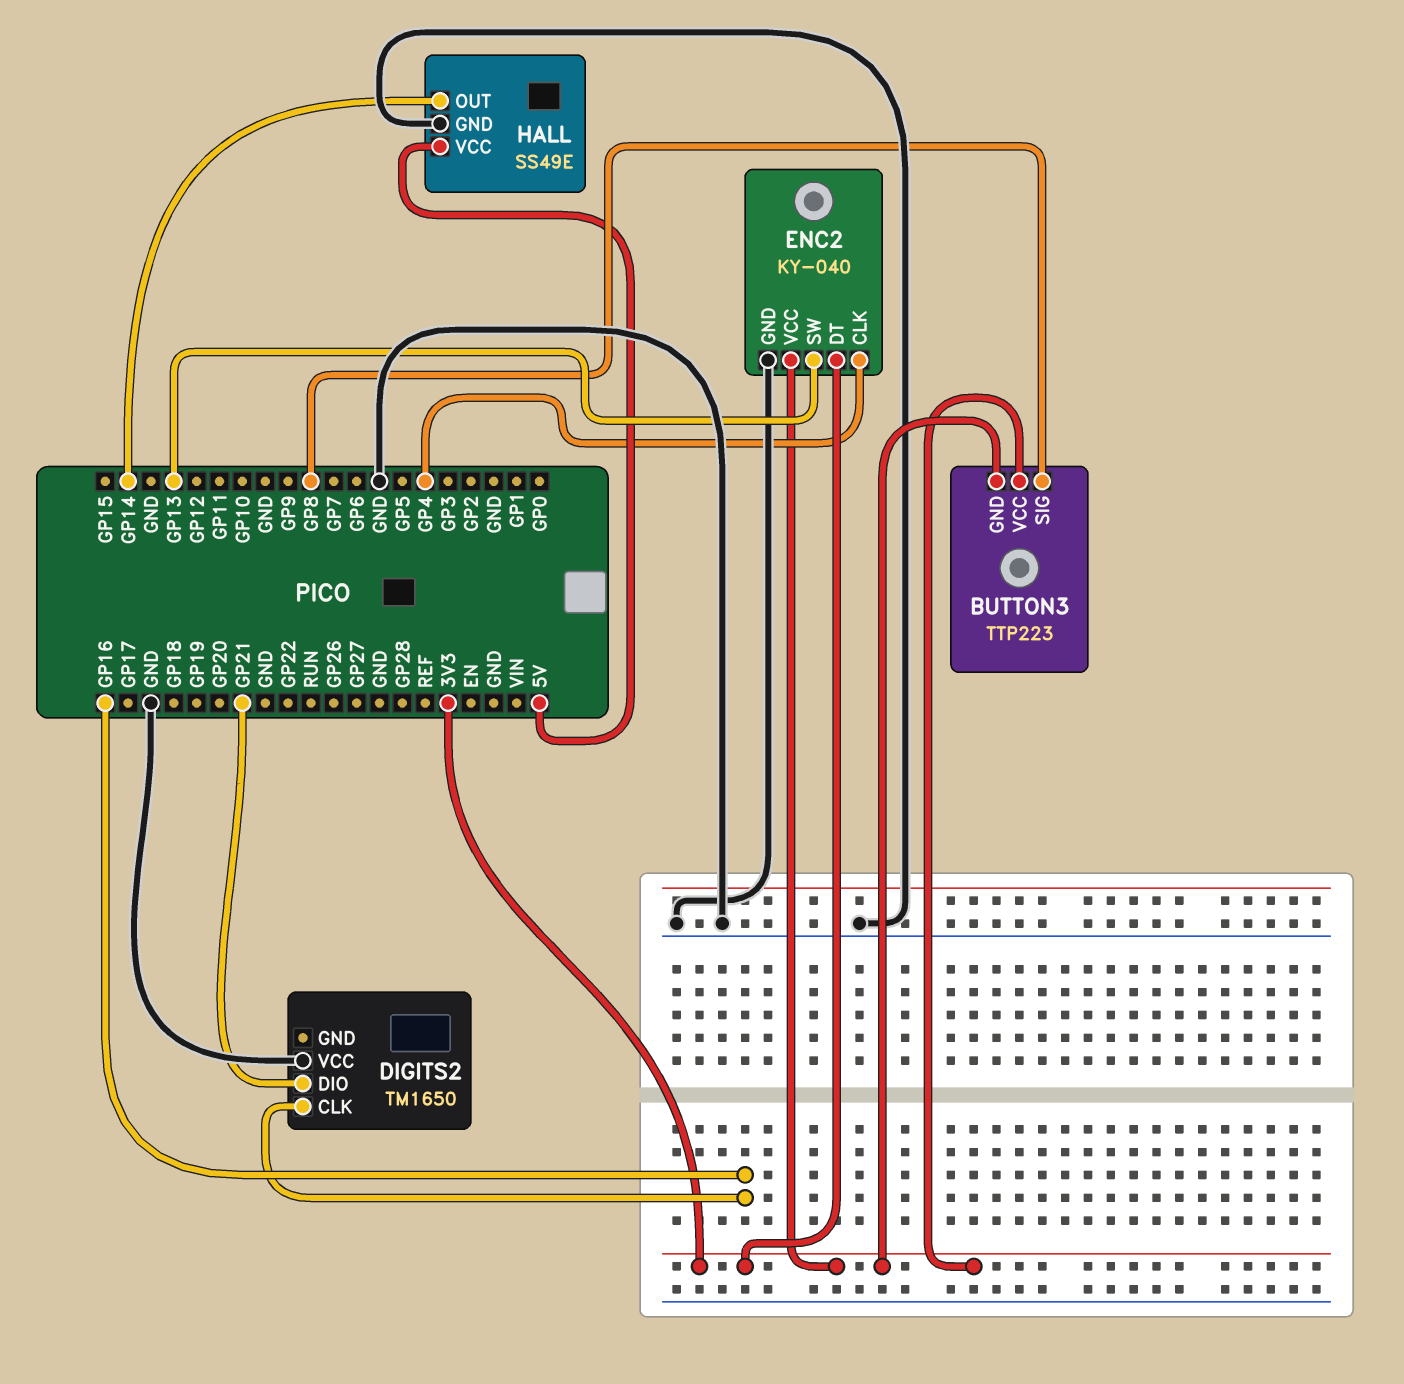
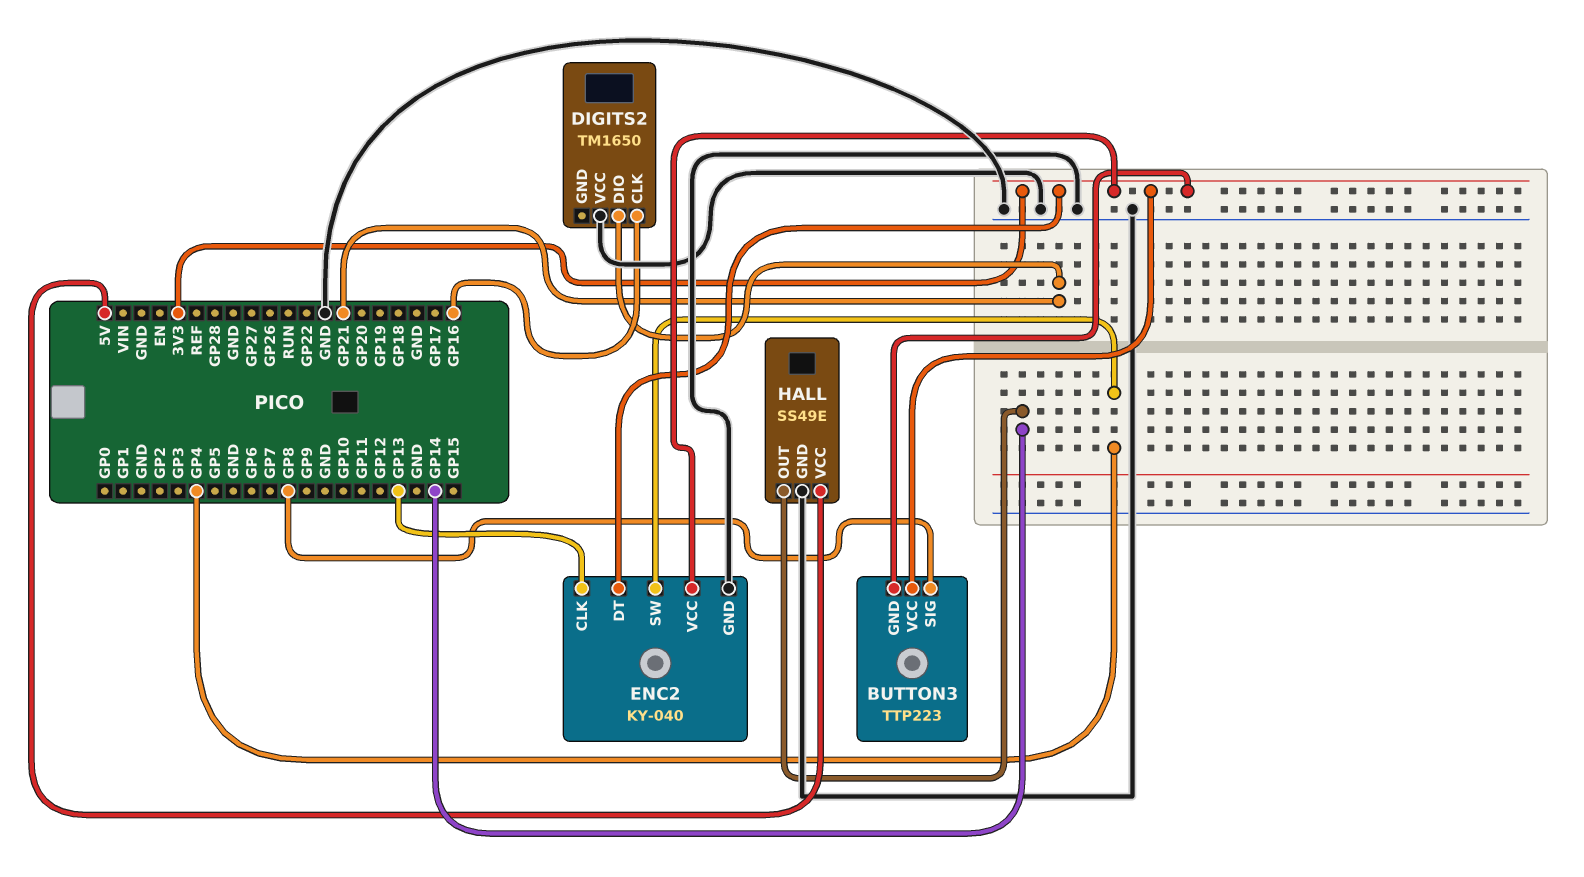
ENC2 pin CLK: GP4 -> GP13
ENC2 pin SW: GP13 -> GP4

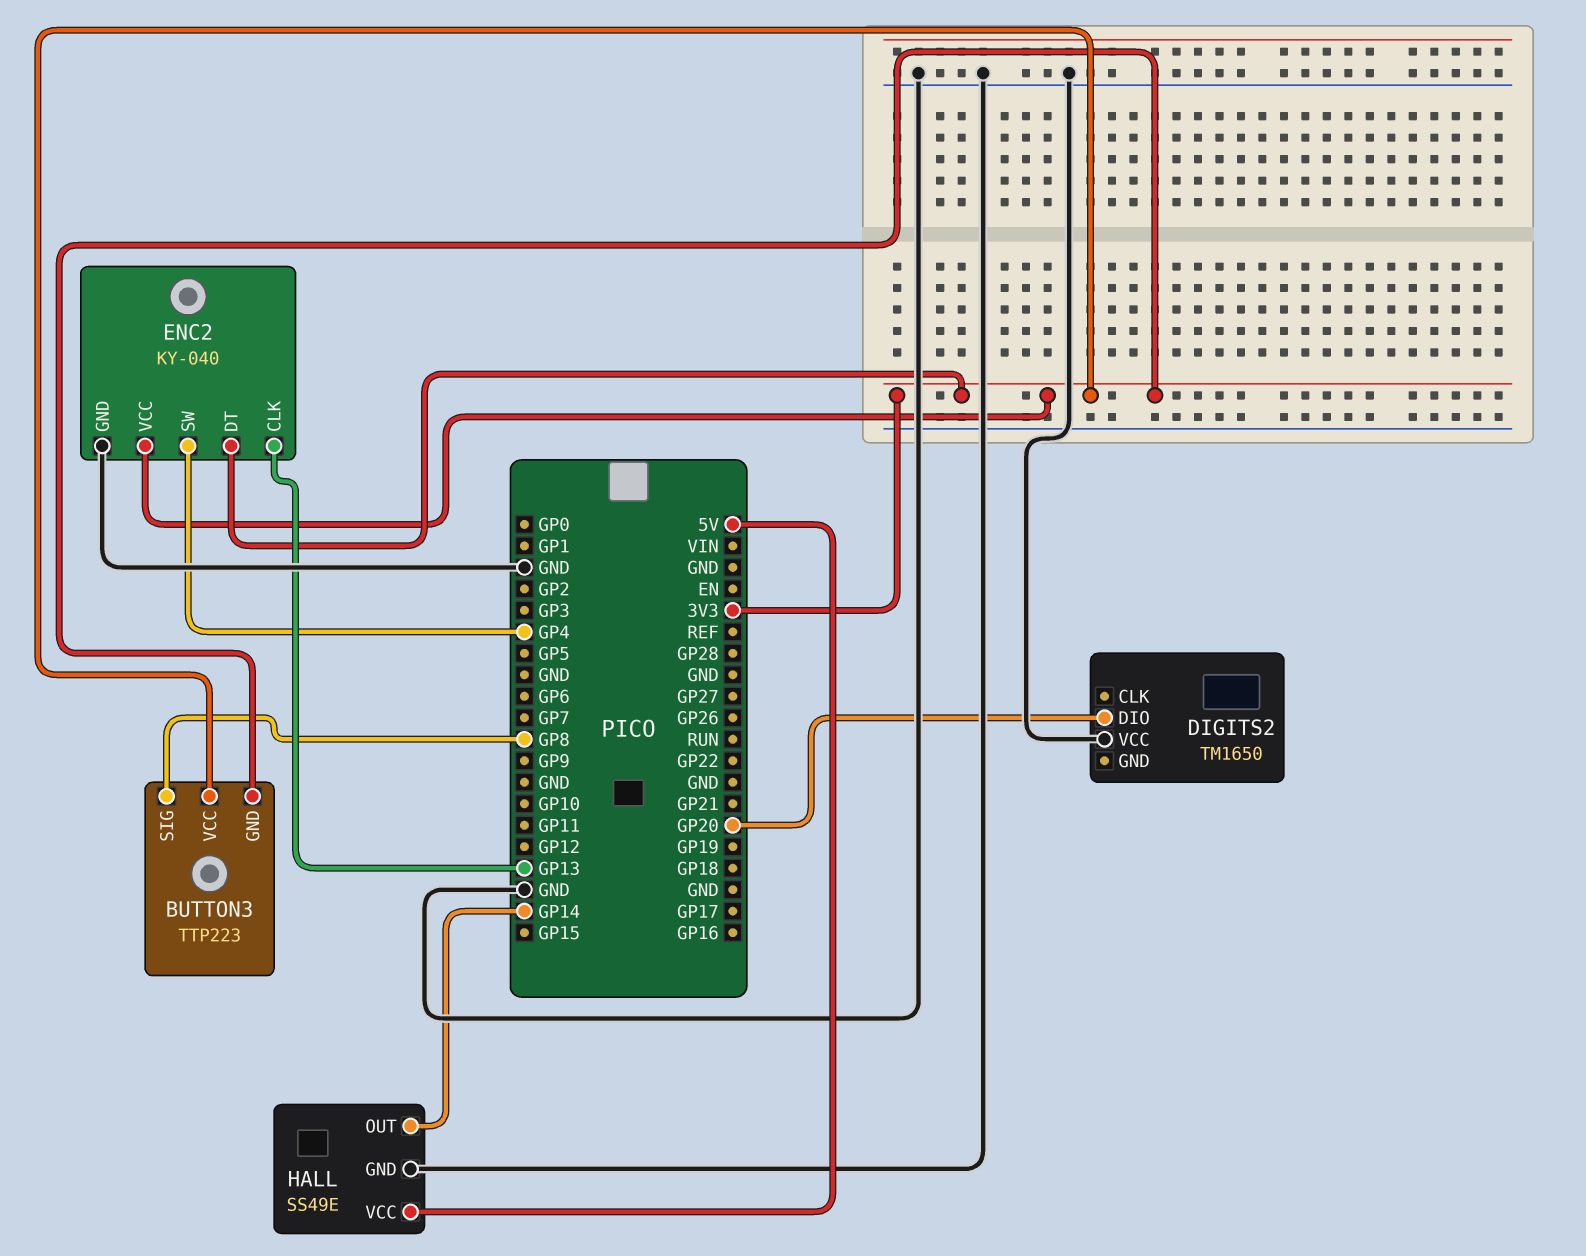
DIGITS2 pin CLK: GP16 -> none
DIGITS2 pin DIO: GP21 -> GP20

